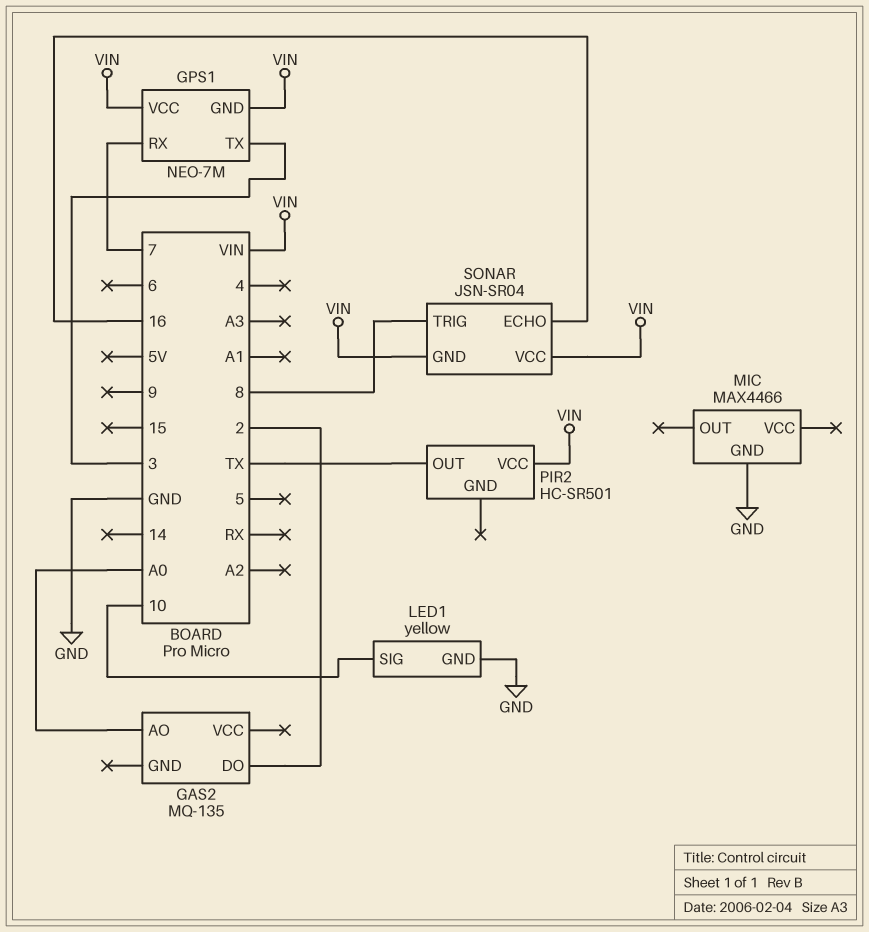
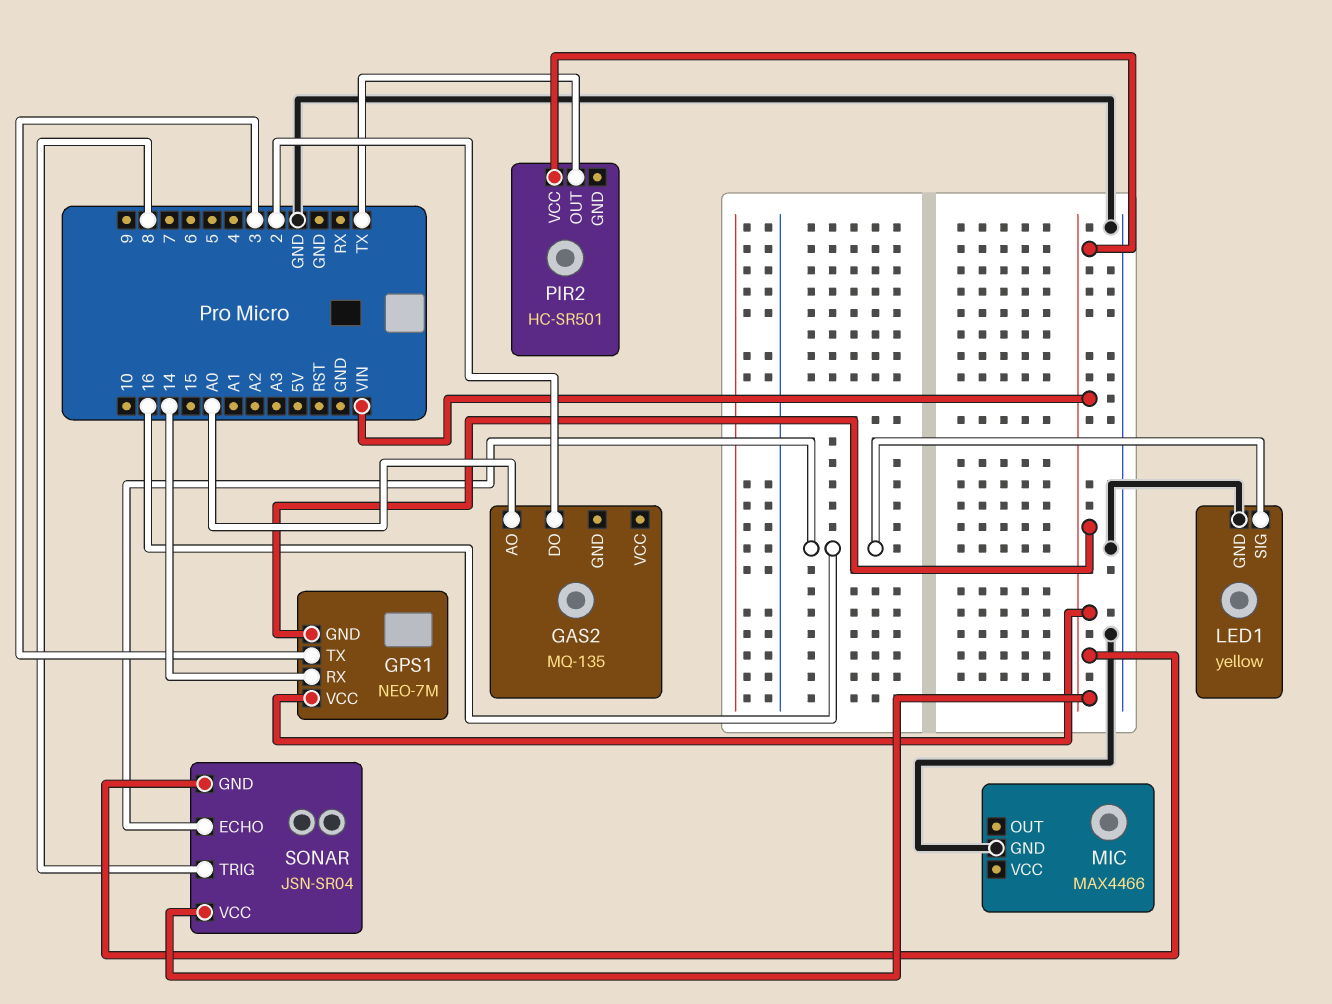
GPS1 pin RX: 7 -> 14
LED1 pin SIG: 10 -> 16

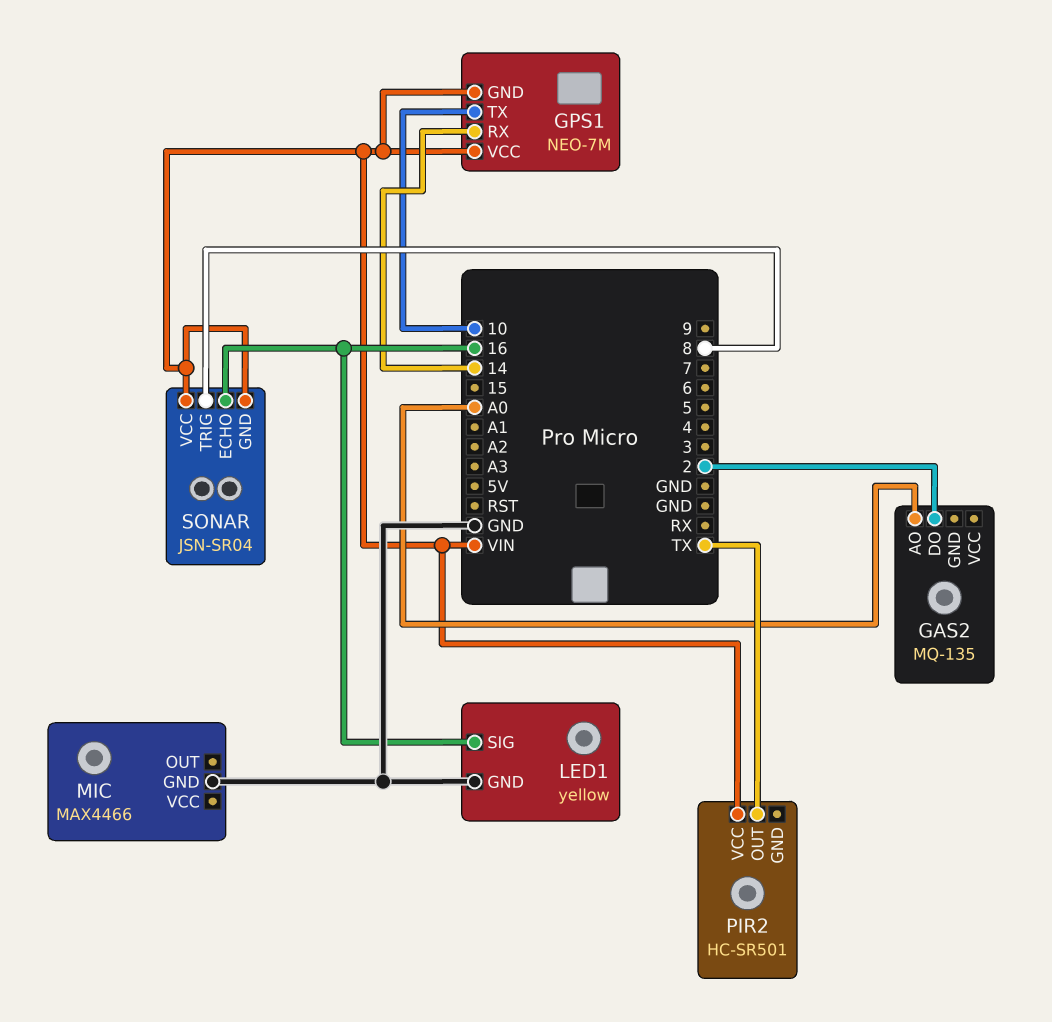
GPS1 pin TX: 3 -> 10

